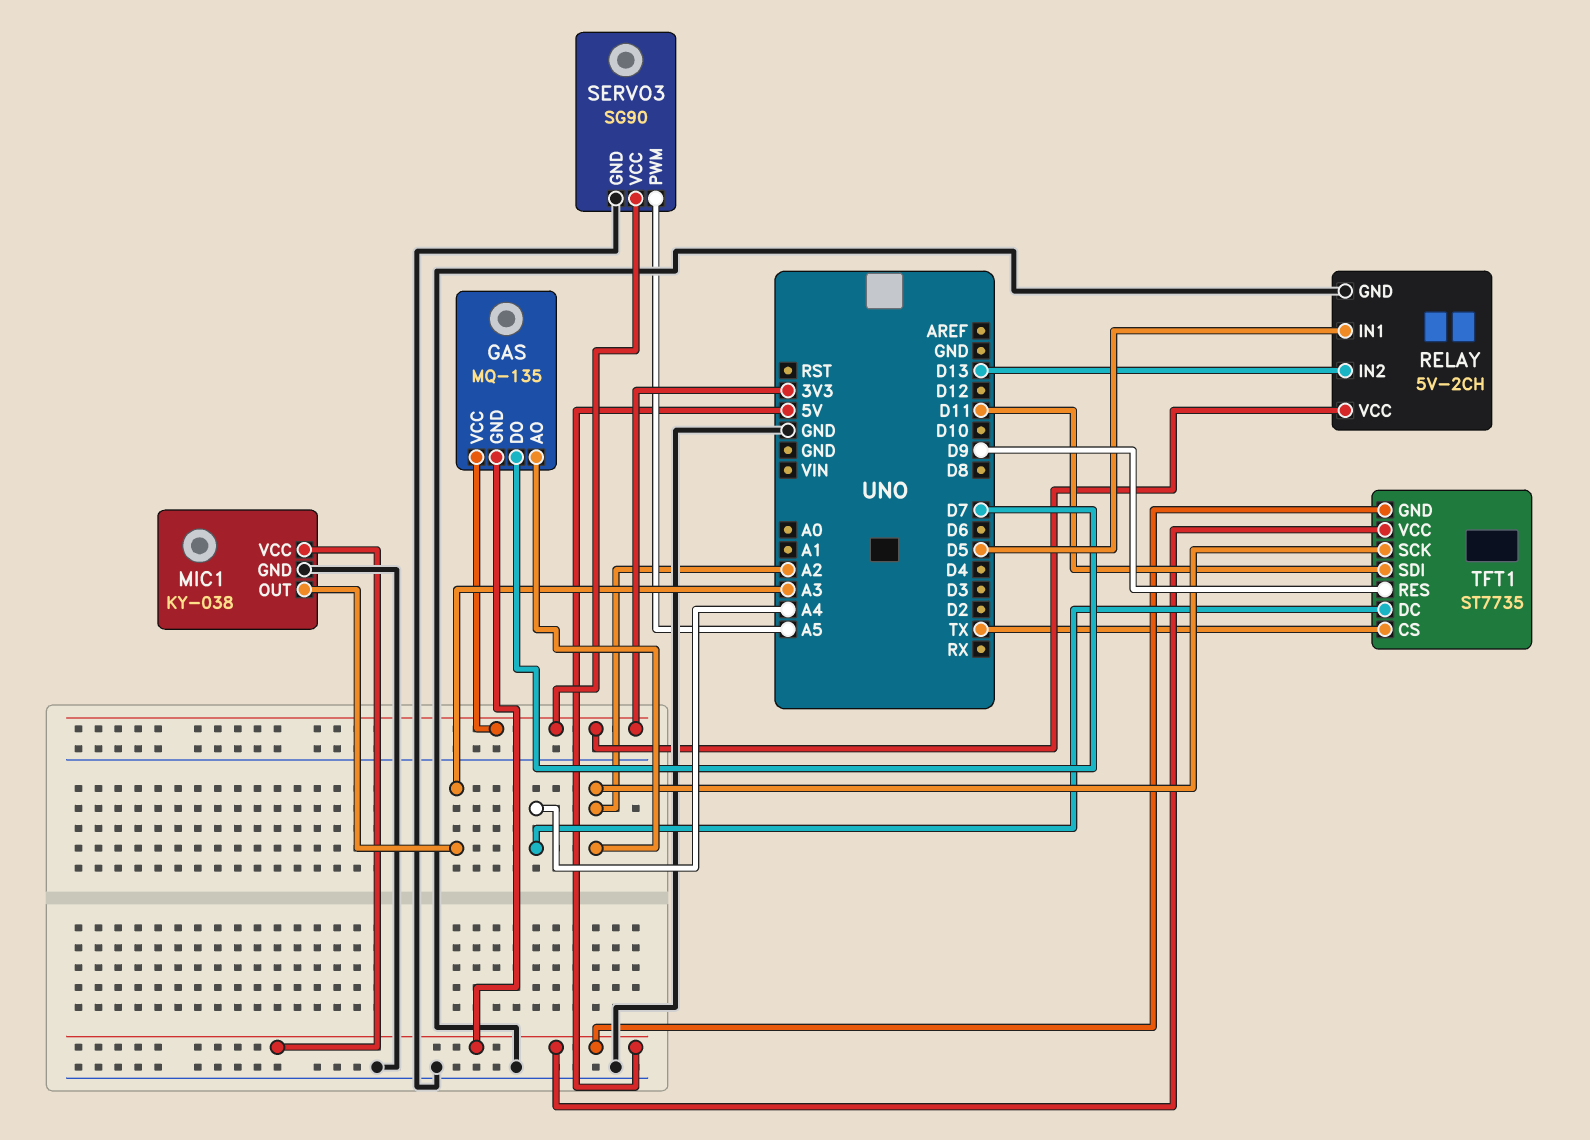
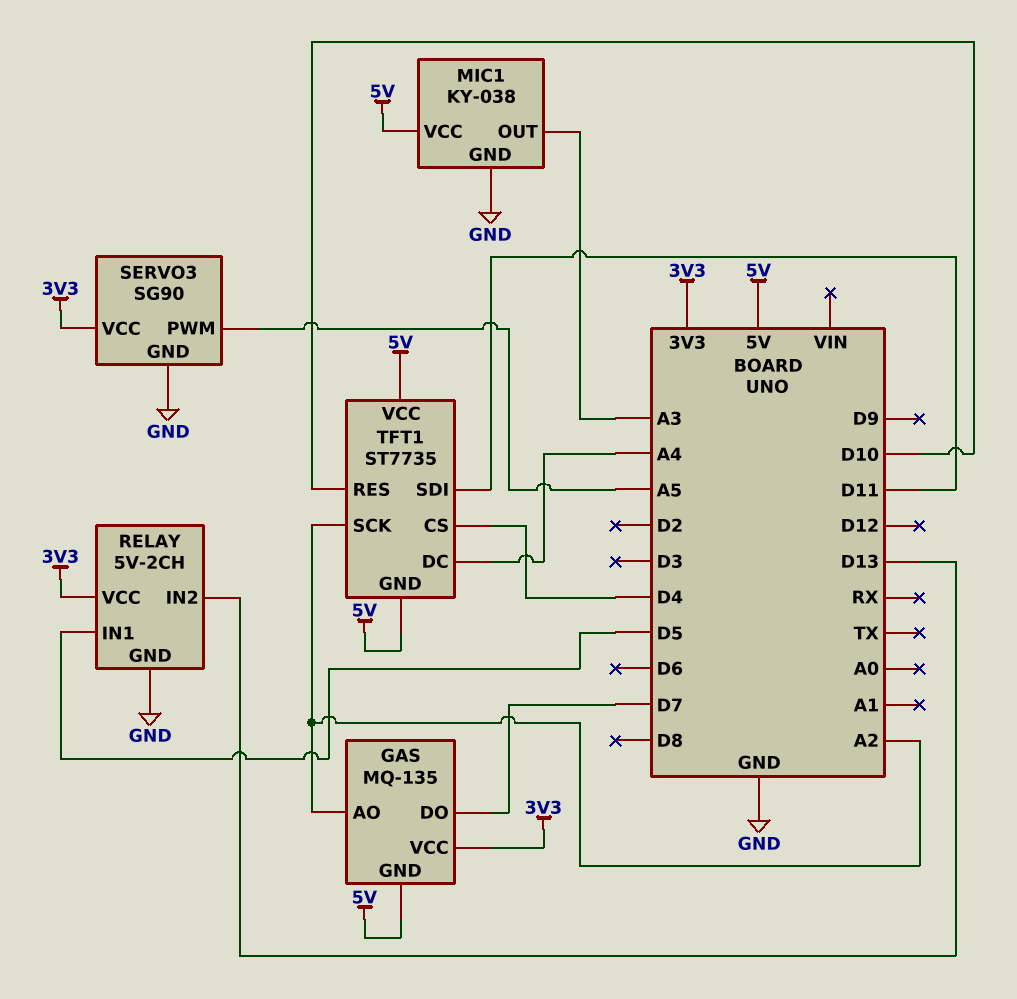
TFT1 pin CS: TX -> D4
TFT1 pin RES: D9 -> D10

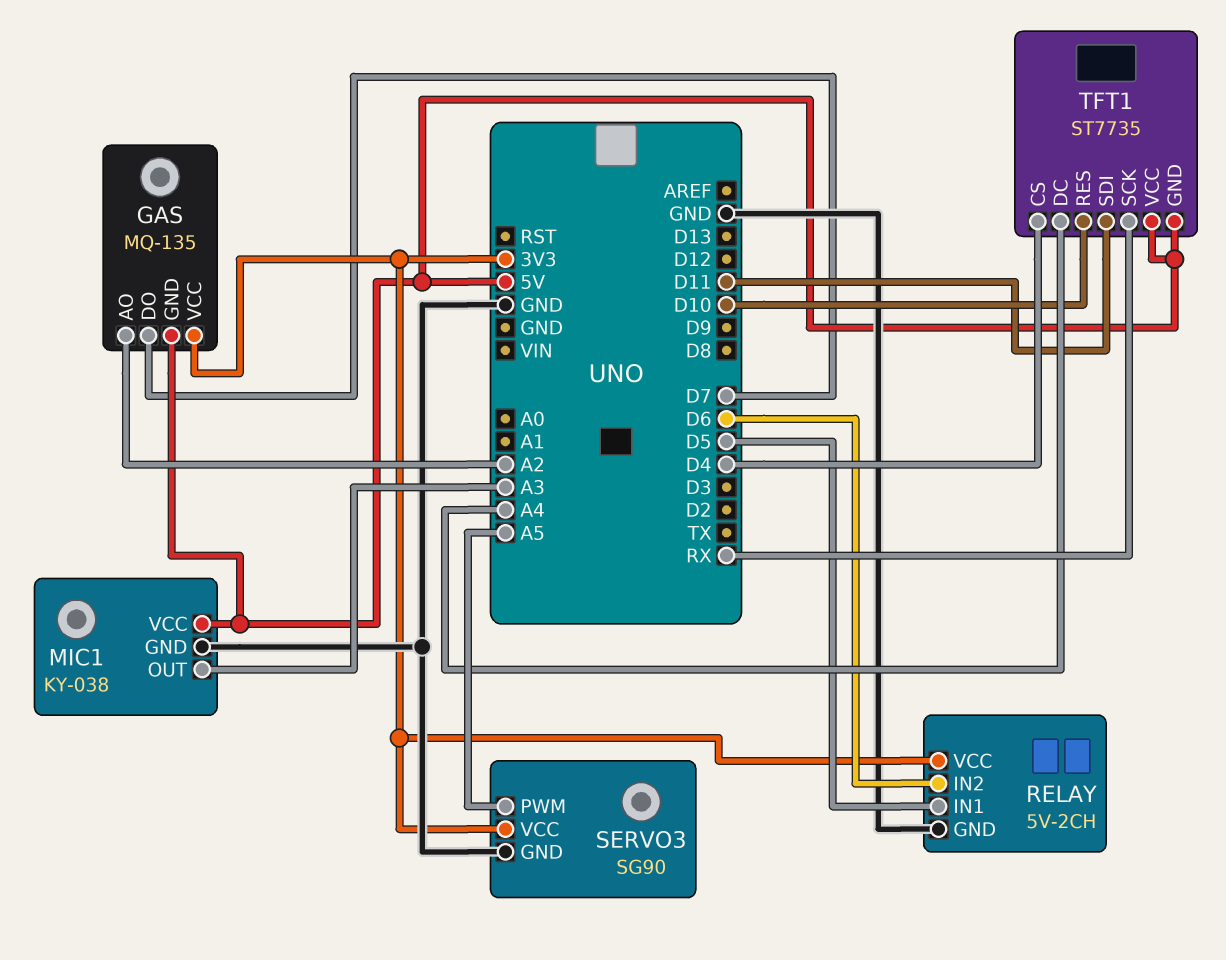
RELAY pin IN2: D13 -> D6
TFT1 pin SCK: A2 -> RX

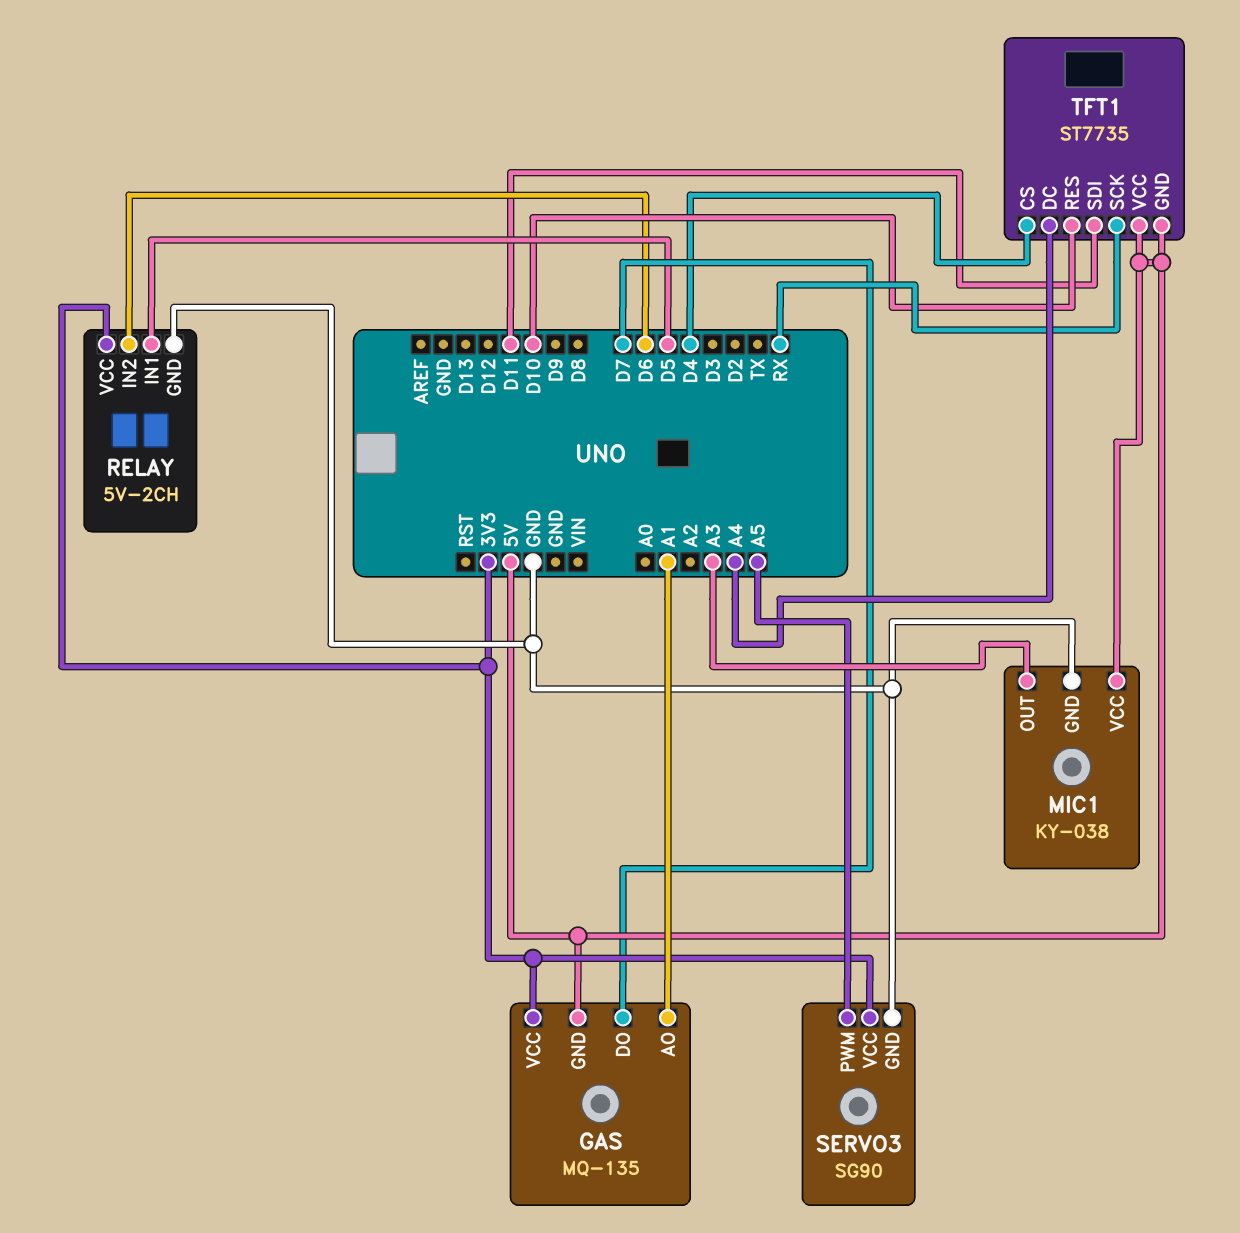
GAS pin AO: A2 -> A1

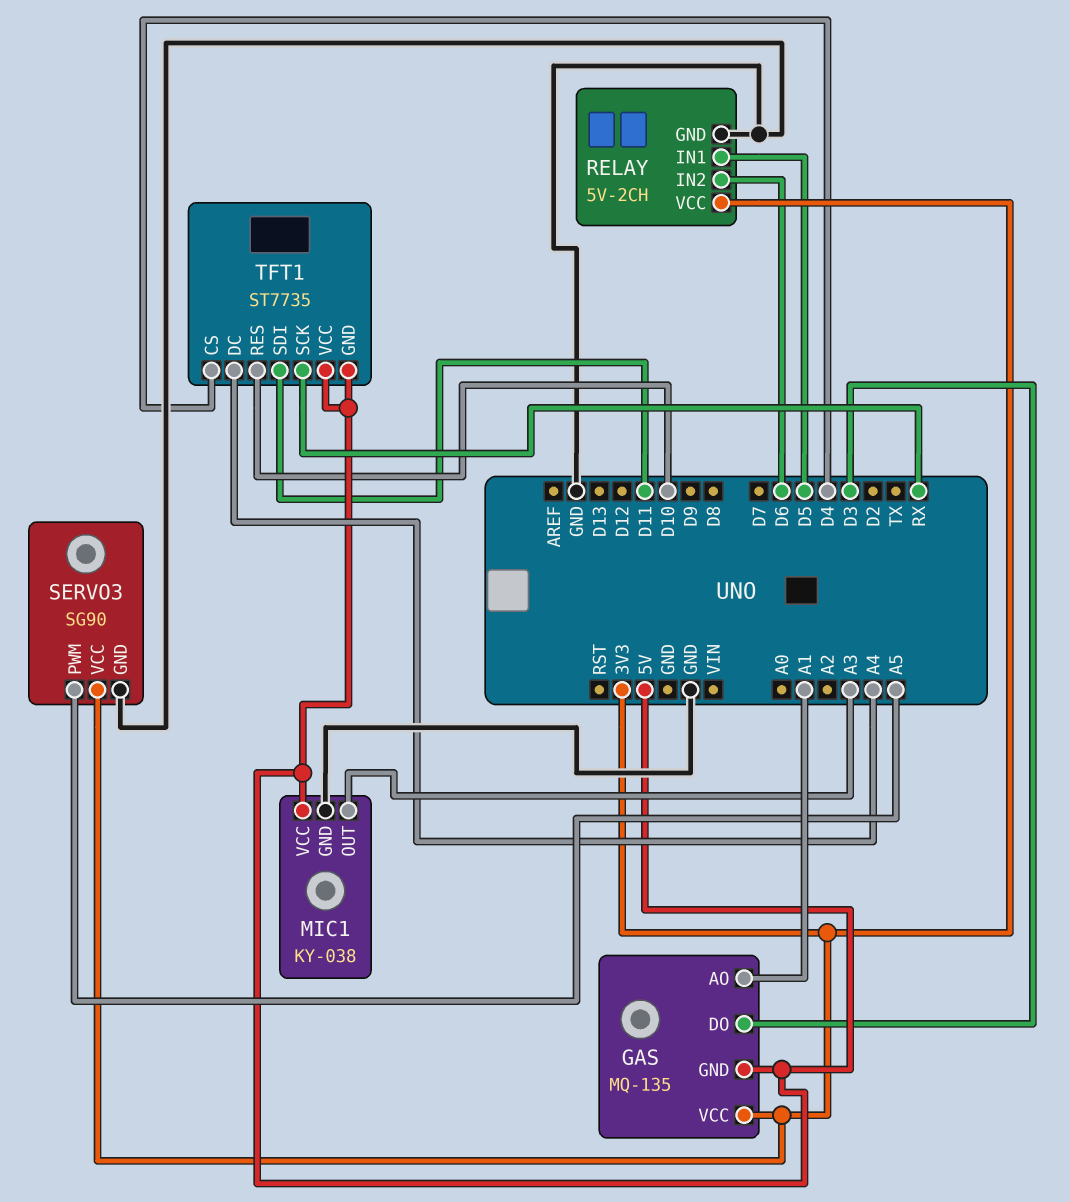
GAS pin DO: D7 -> D3

